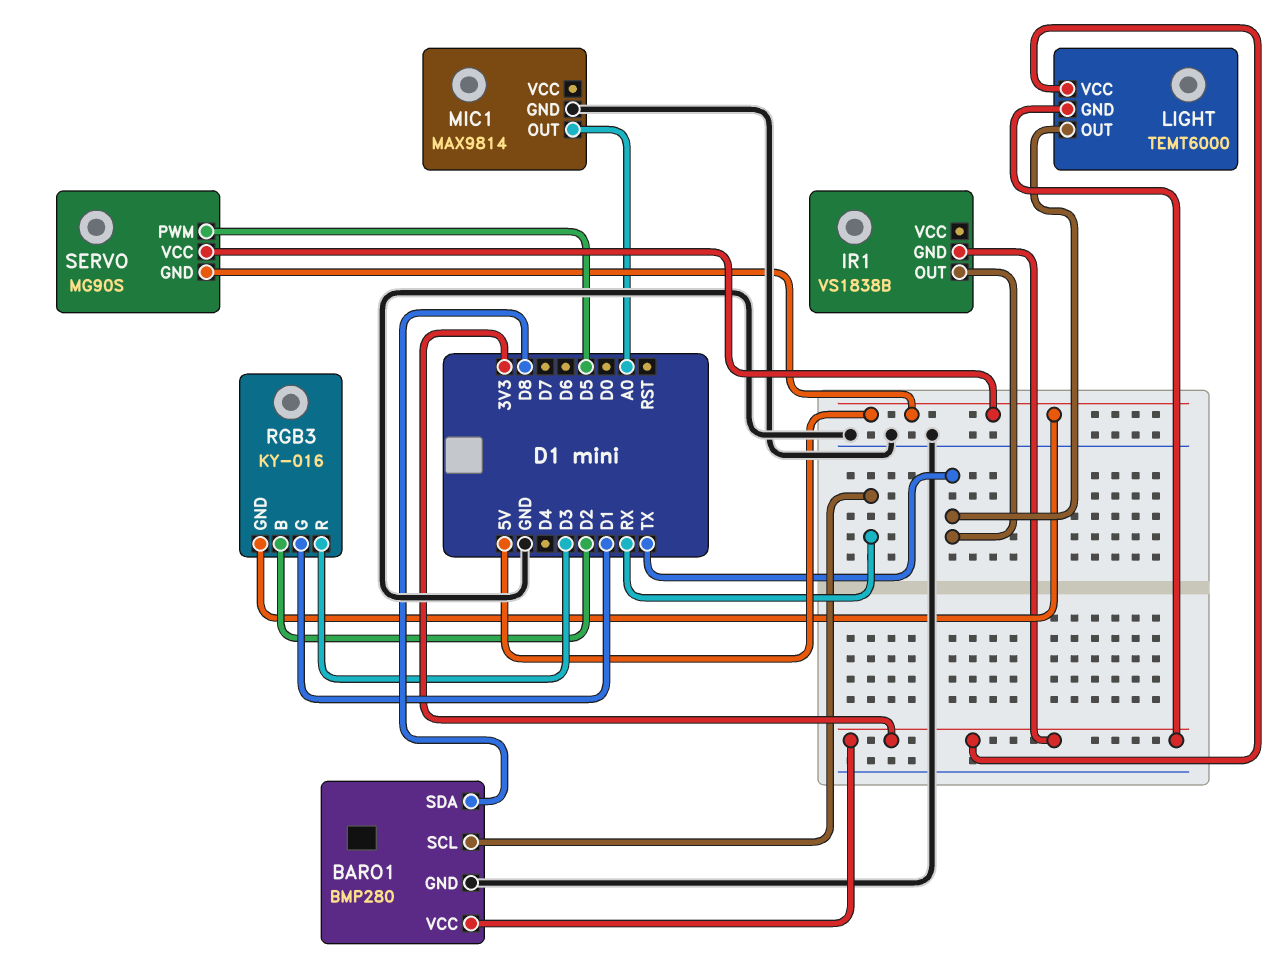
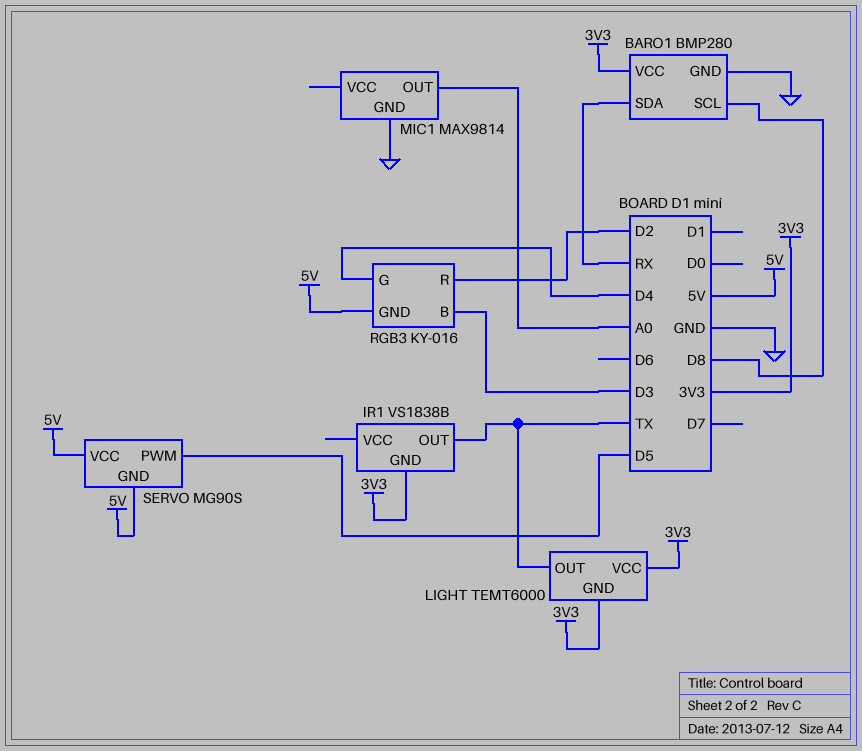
BARO1 pin SCL: RX -> D8
BARO1 pin SDA: D8 -> RX
RGB3 pin B: D2 -> D3
RGB3 pin G: D1 -> D4
RGB3 pin R: D3 -> D2

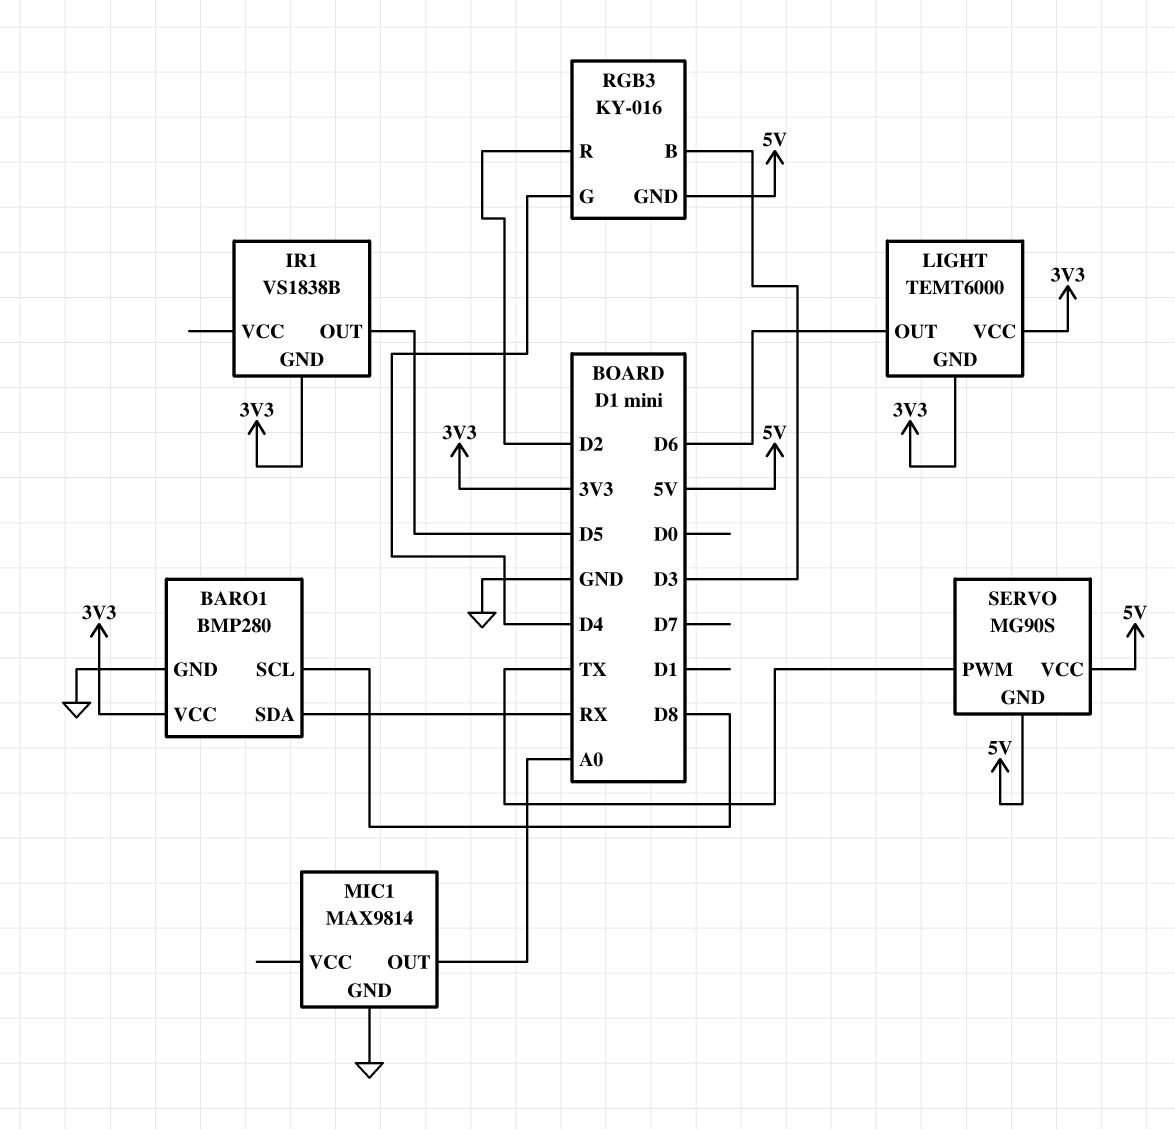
IR1 pin OUT: TX -> D5
LIGHT pin OUT: TX -> D6
SERVO pin PWM: D5 -> TX

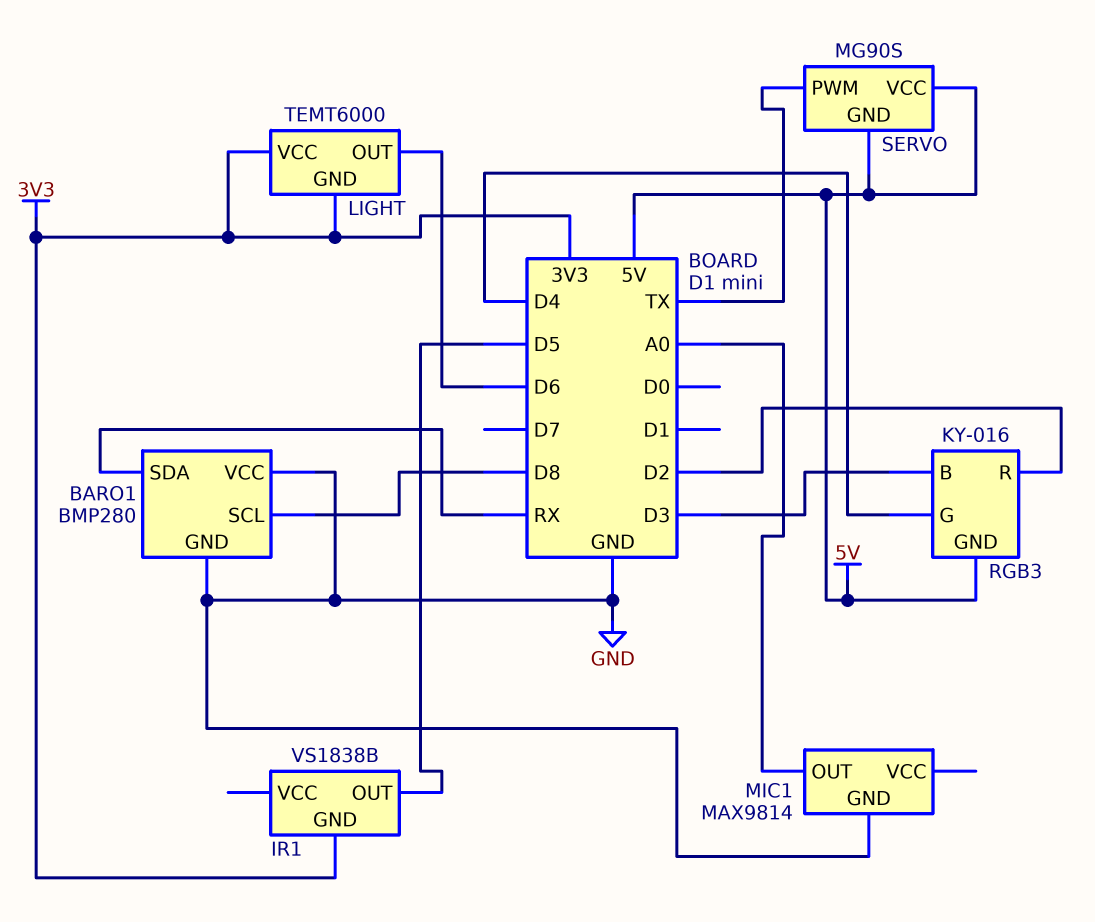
BARO1 pin VCC: 3V3 -> GND

